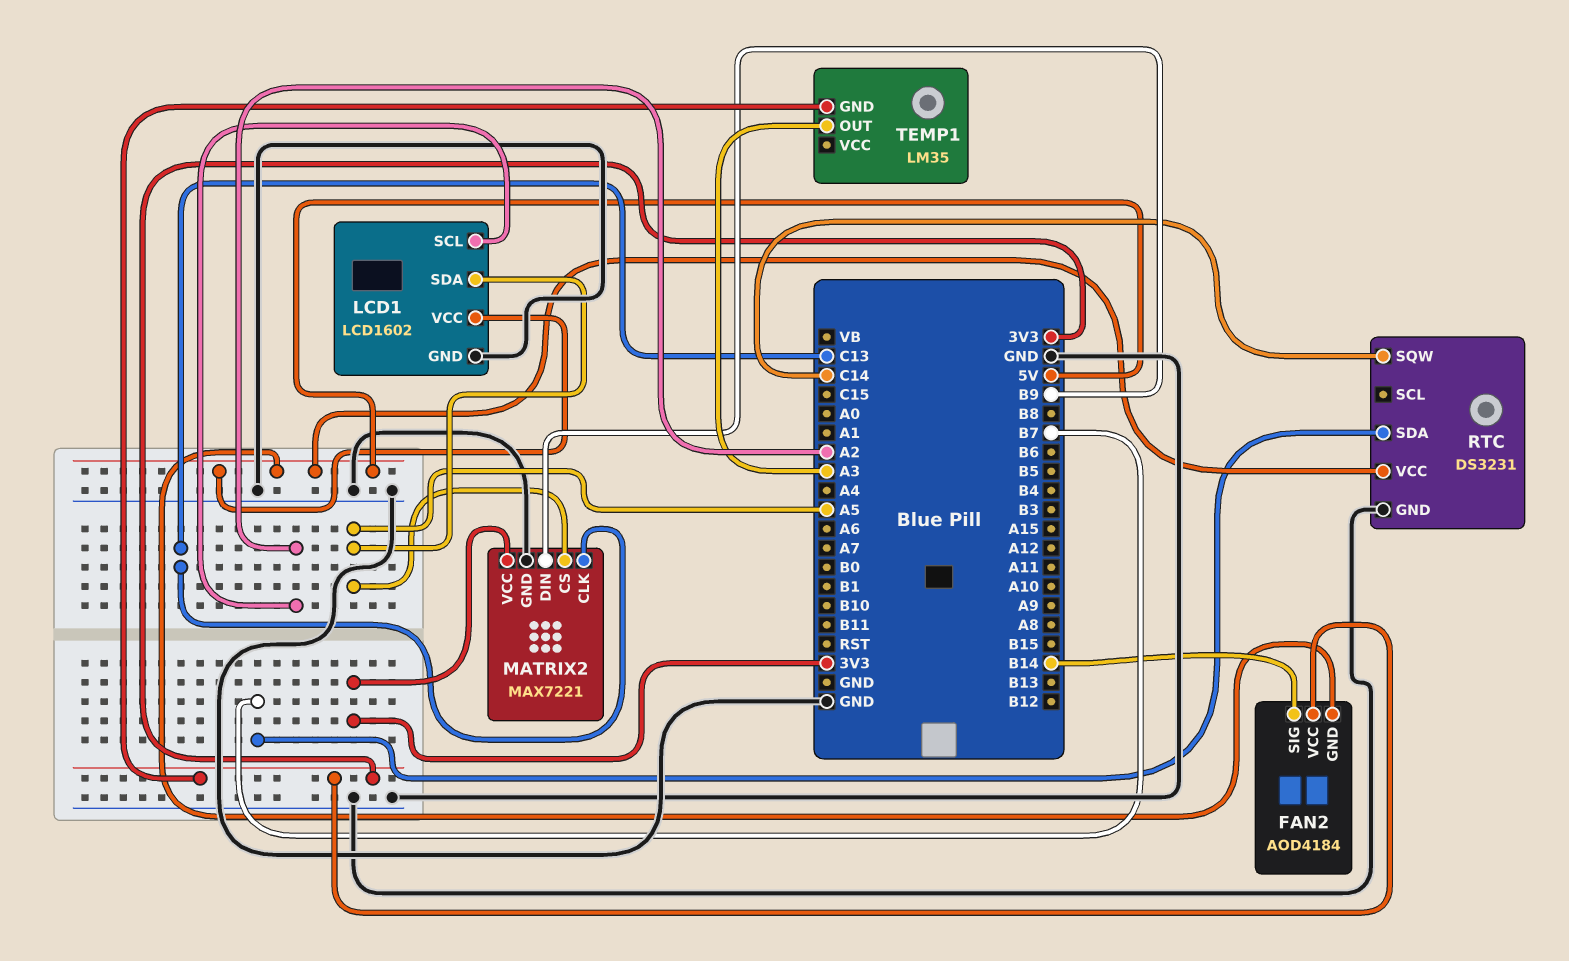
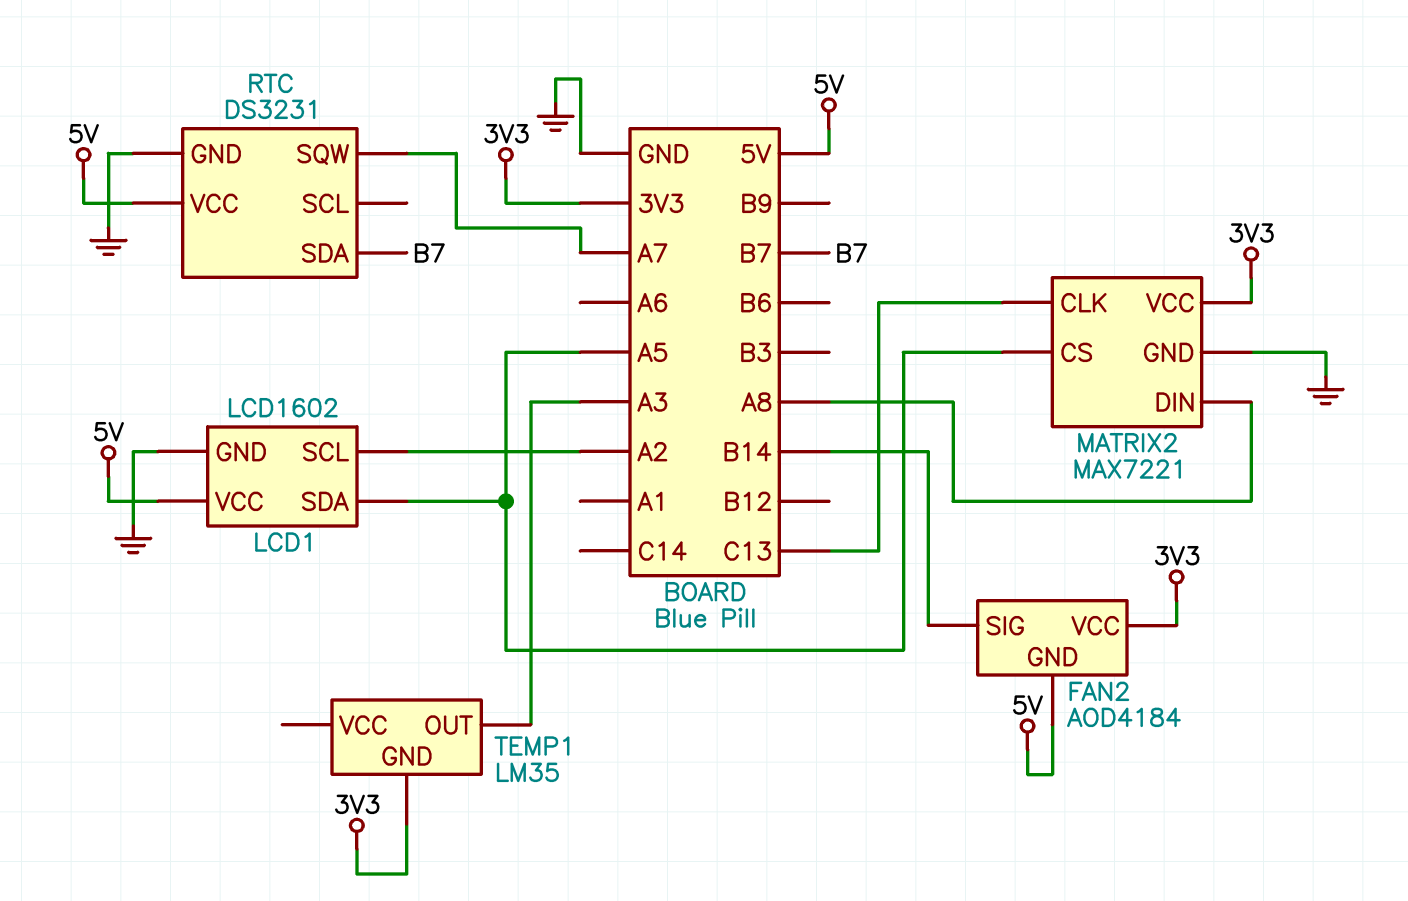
MATRIX2 pin DIN: B9 -> A8
RTC pin SQW: C14 -> A7

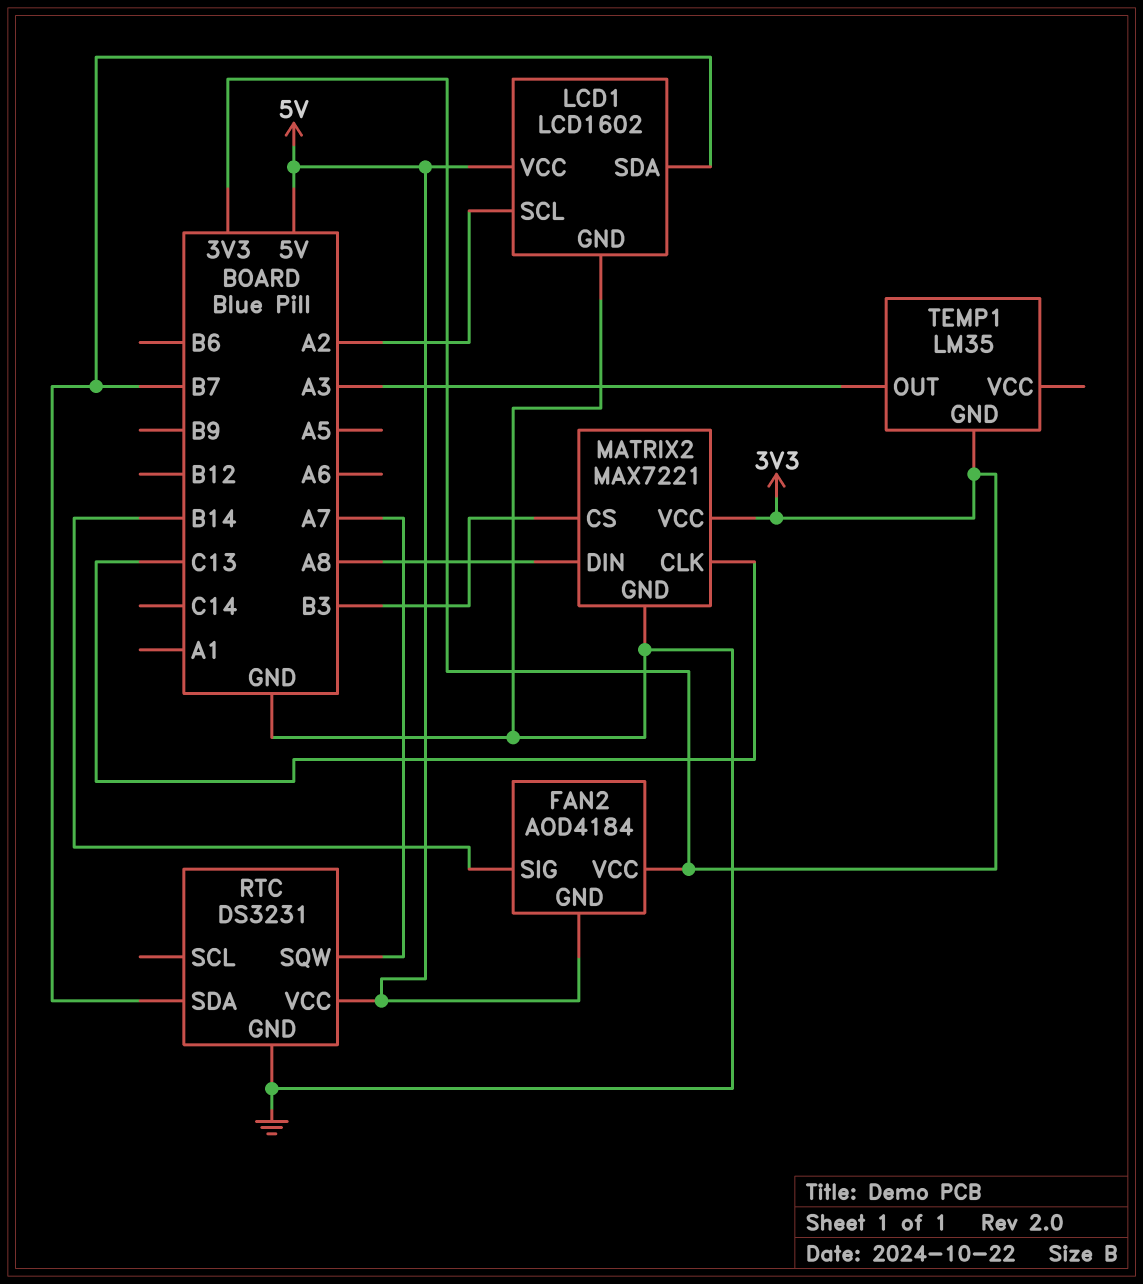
LCD1 pin SDA: A5 -> B7
MATRIX2 pin CS: A5 -> B3

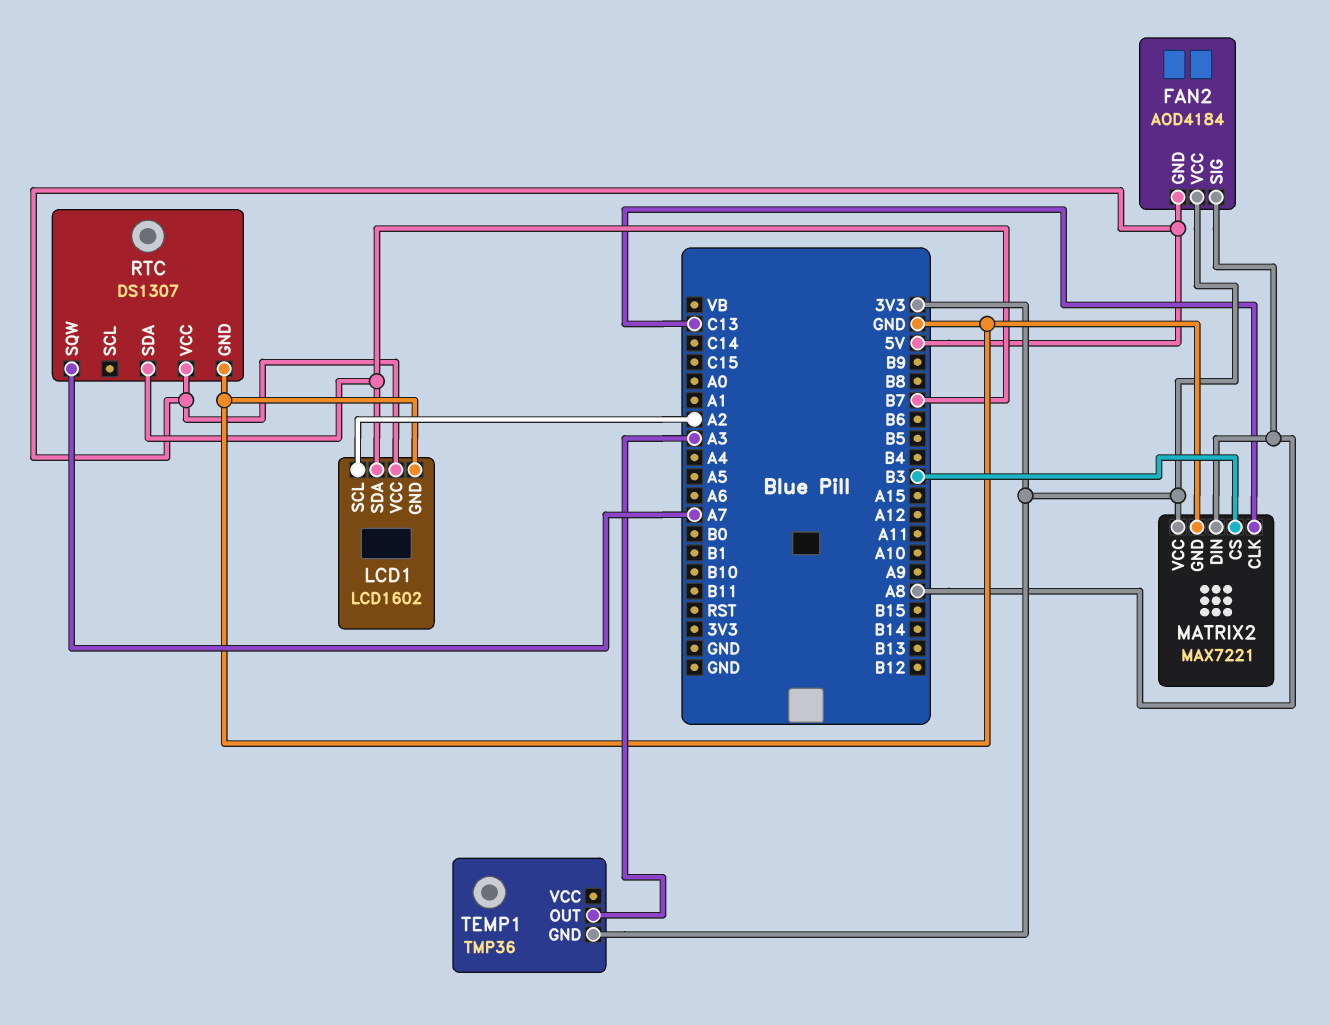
FAN2 pin SIG: B14 -> A8
RTC: DS3231 -> DS1307
TEMP1: LM35 -> TMP36

